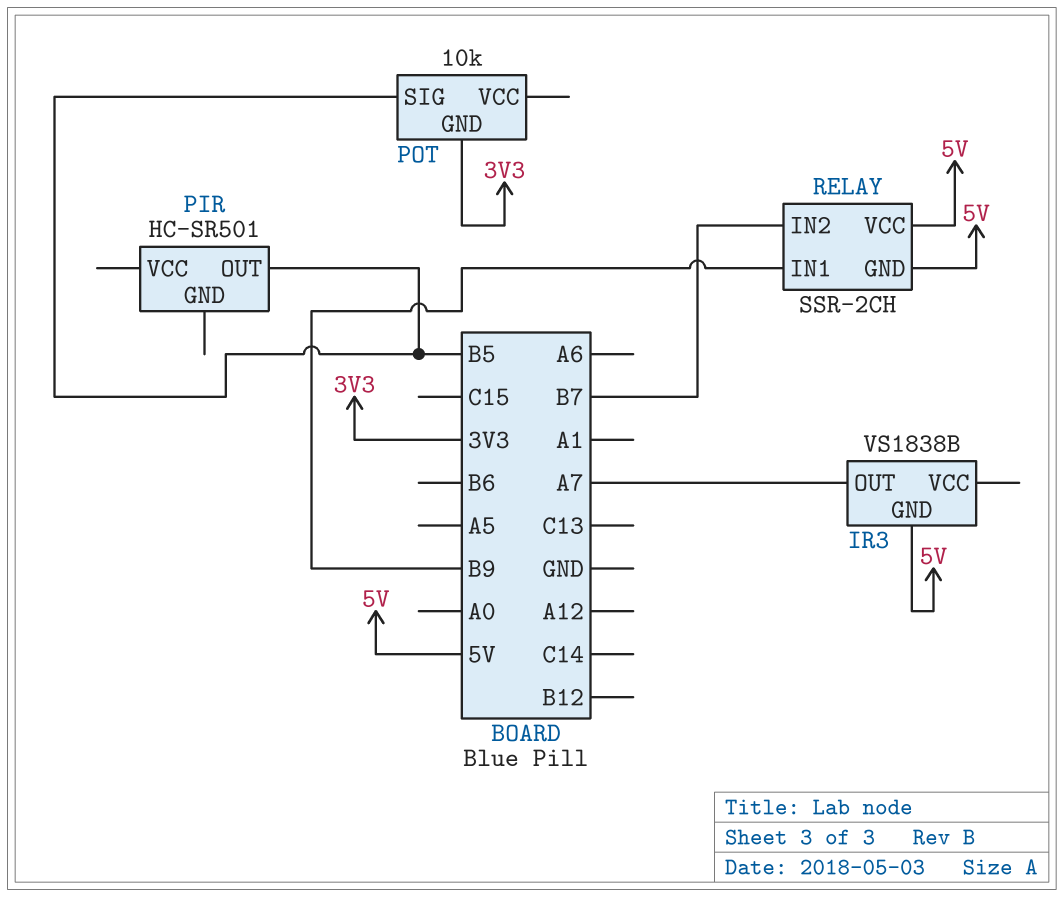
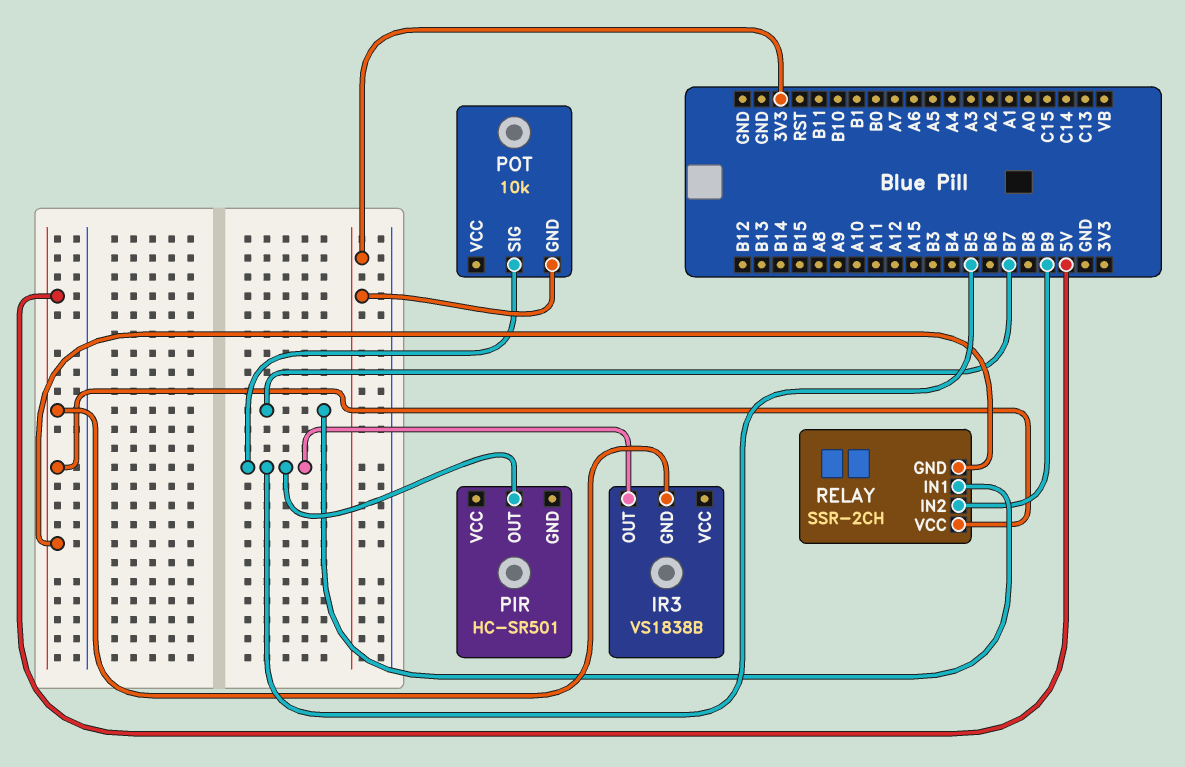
IR3 pin OUT: A7 -> B5
RELAY pin IN1: B9 -> B7
RELAY pin IN2: B7 -> B9

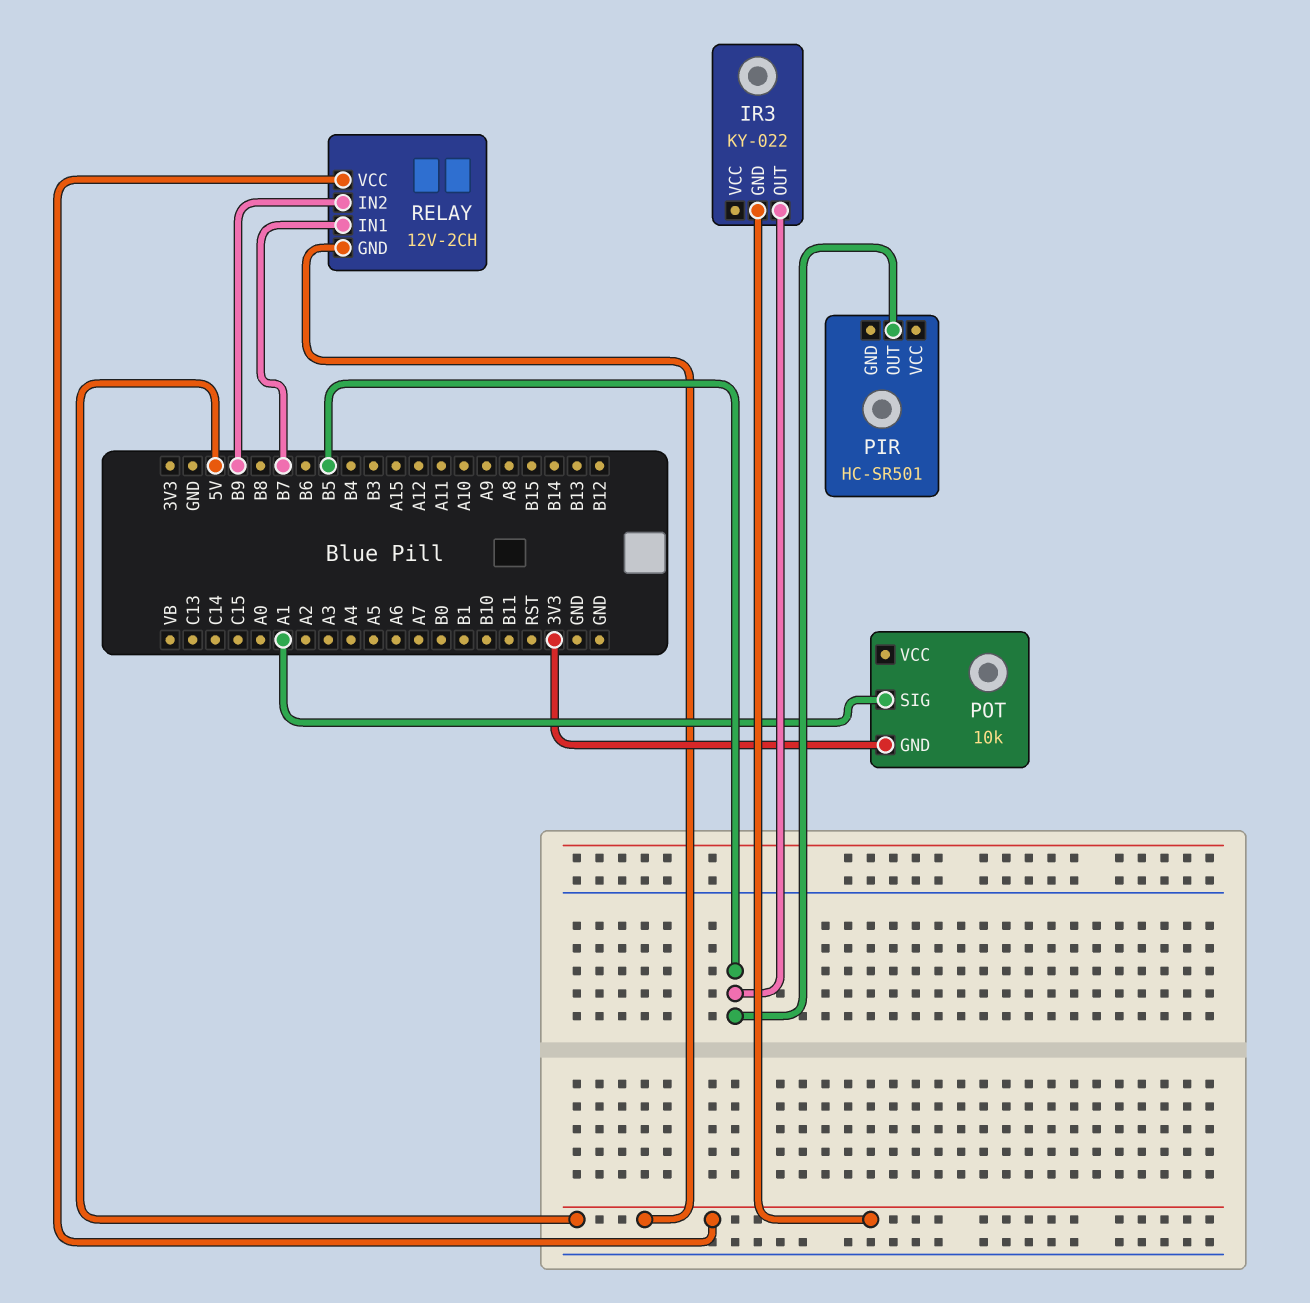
IR3: VS1838B -> KY-022
POT pin SIG: B5 -> A1
RELAY: SSR-2CH -> 12V-2CH

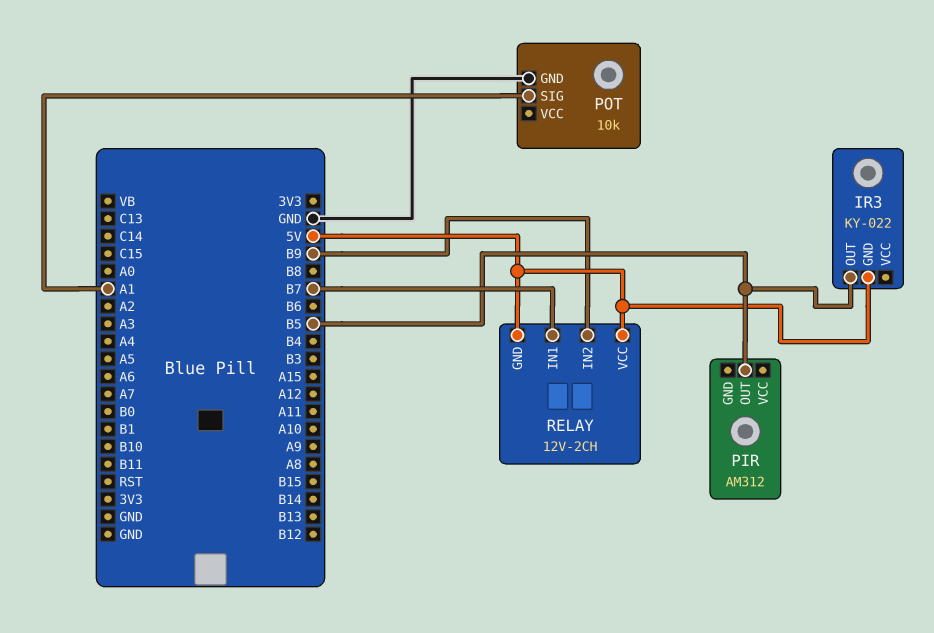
PIR: HC-SR501 -> AM312
POT pin GND: 3V3 -> GND

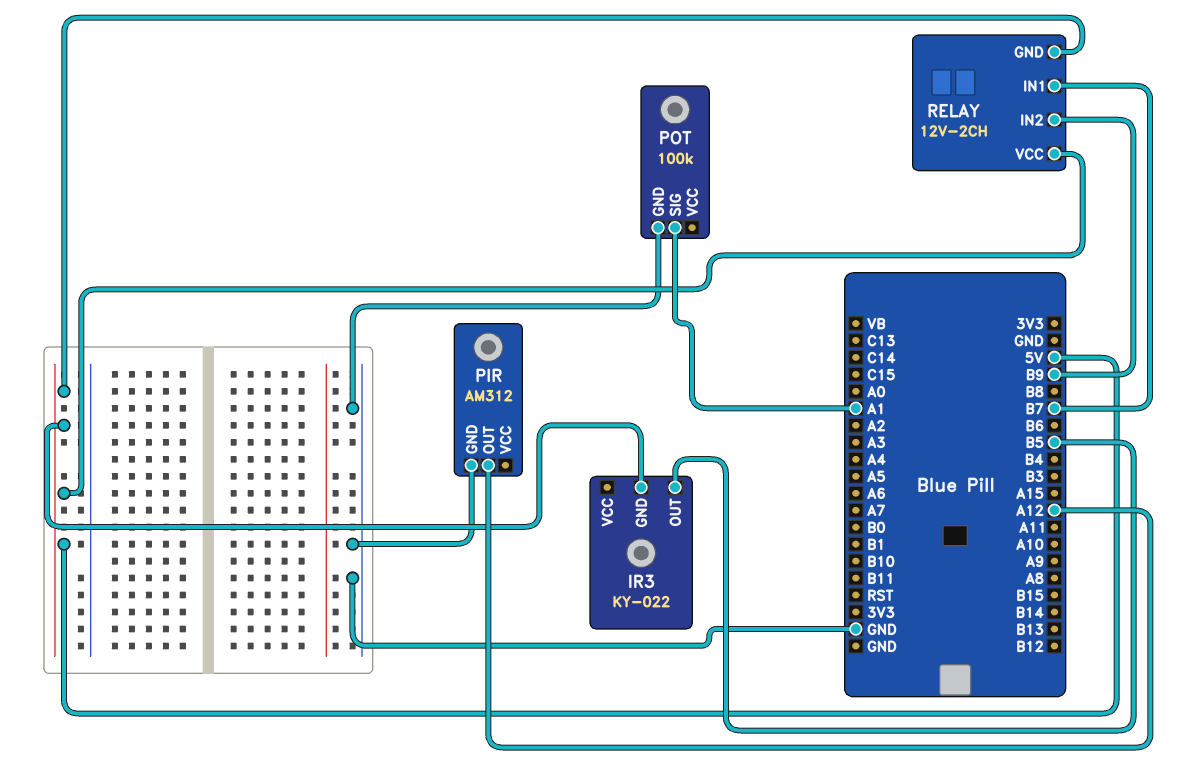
PIR pin GND: none -> GND
PIR pin OUT: B5 -> A12
POT: 10k -> 100k

